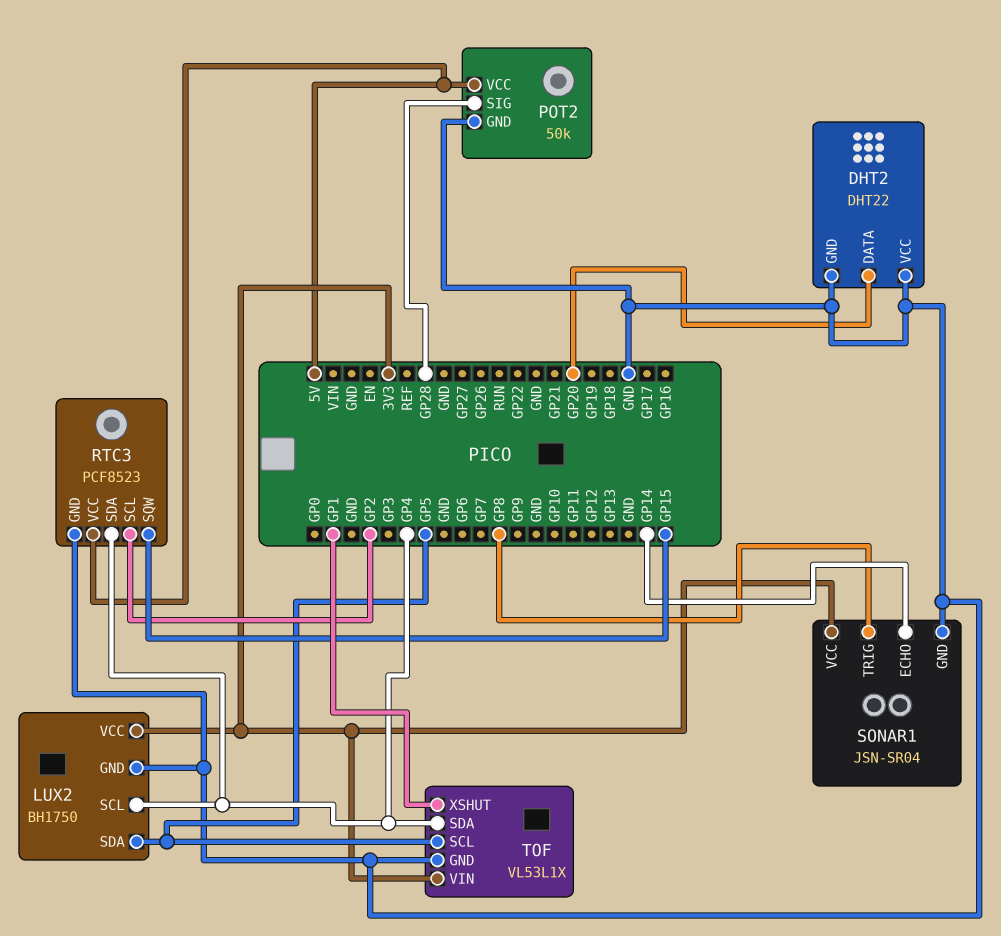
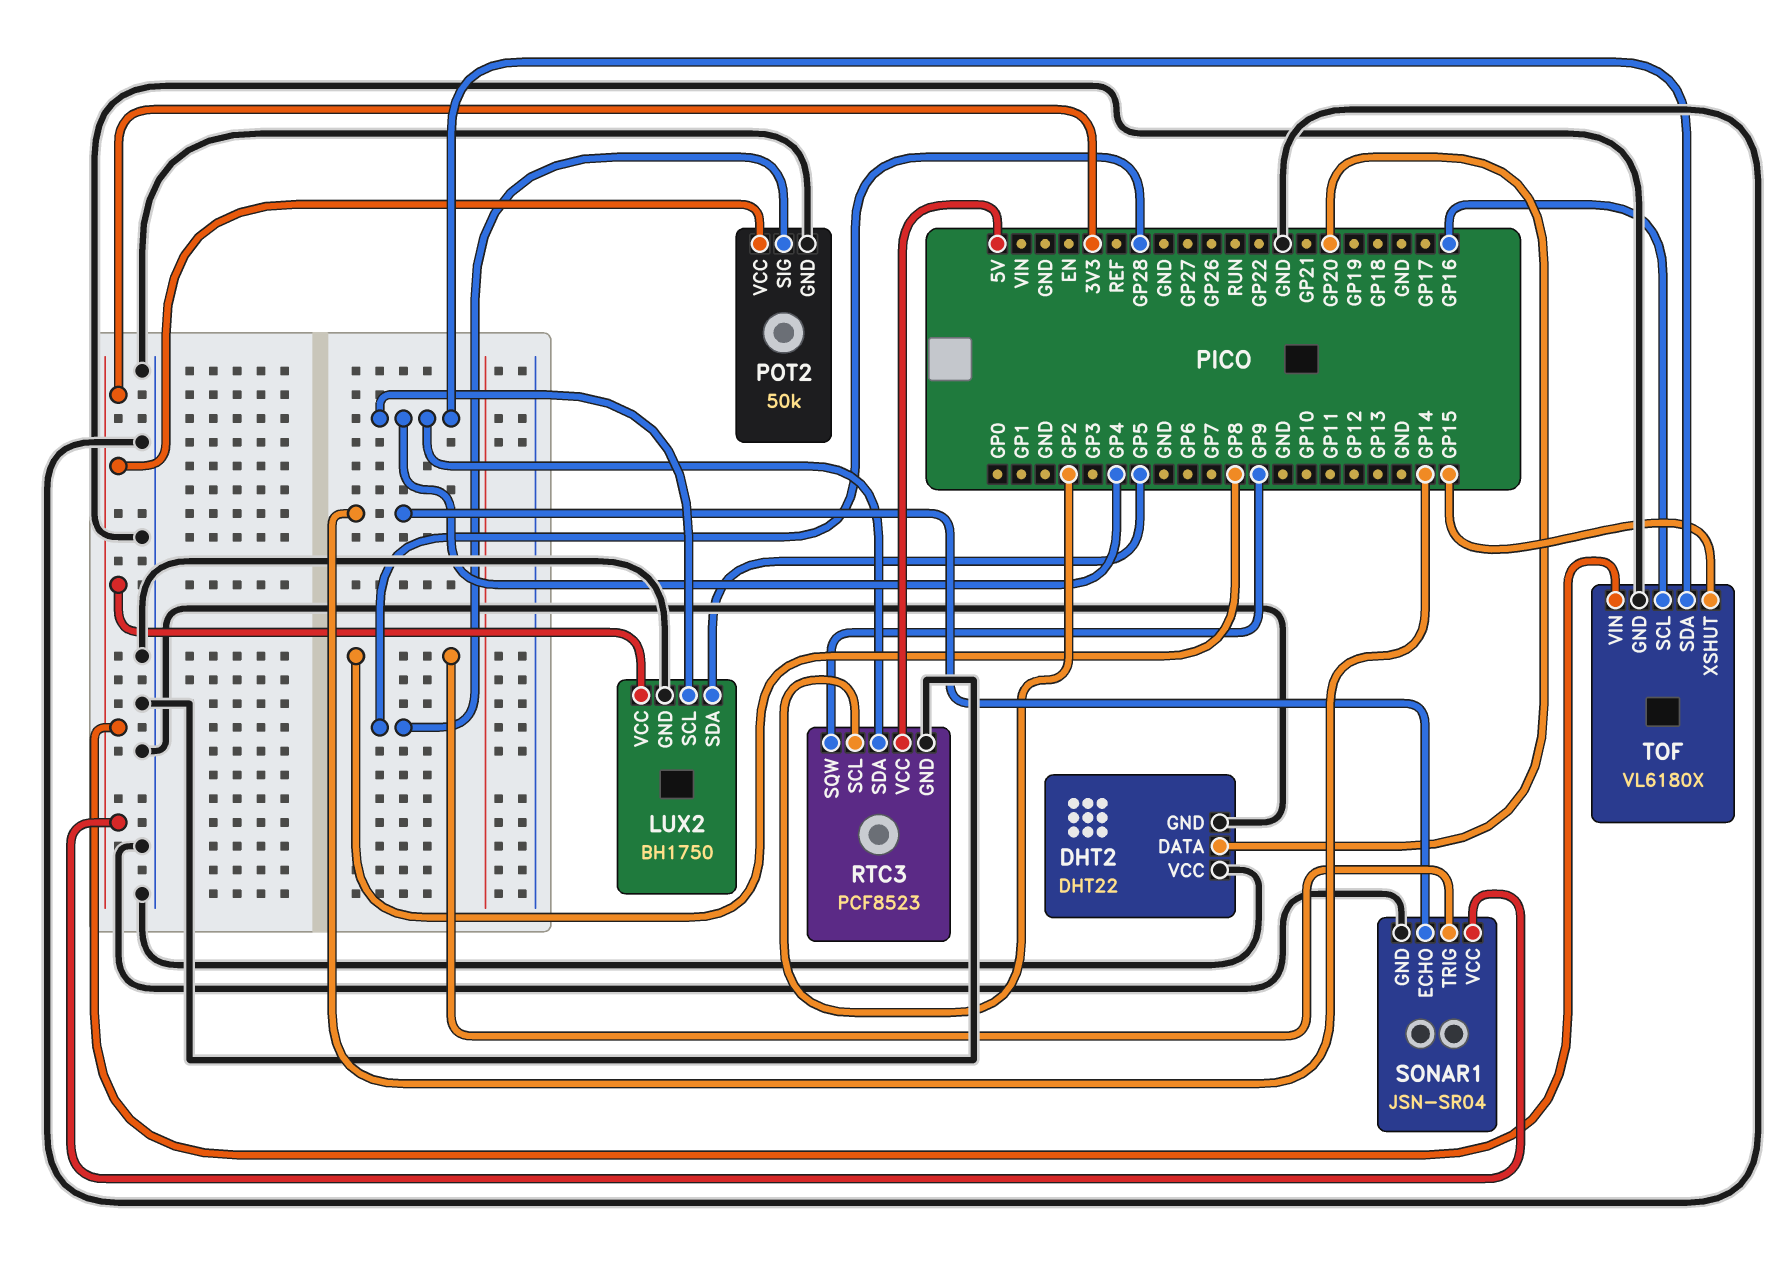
POT2 pin VCC: 5V -> 3V3
RTC3 pin SQW: GP15 -> GP9
TOF: VL53L1X -> VL6180X
TOF pin SCL: GP5 -> GP16
TOF pin XSHUT: GP1 -> GP15

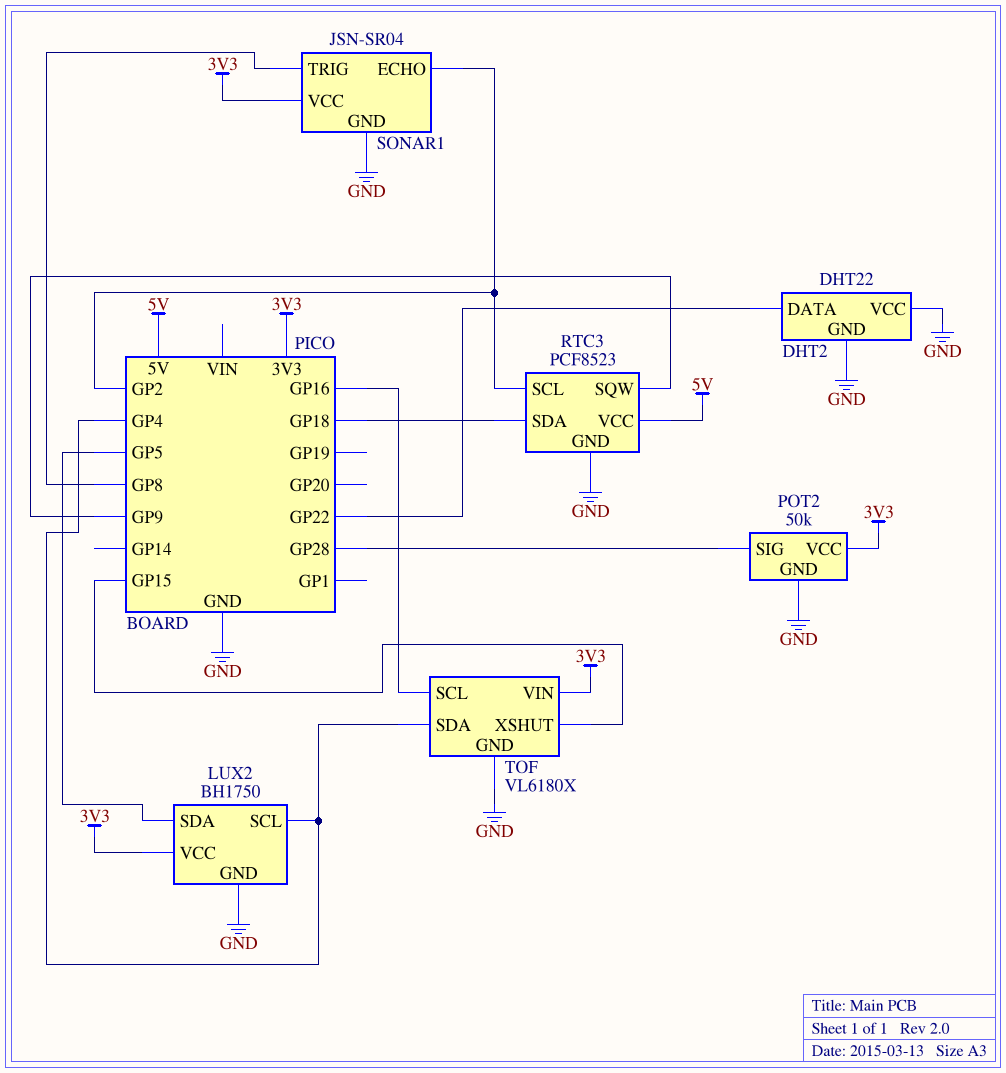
DHT2 pin DATA: GP20 -> GP22
RTC3 pin SDA: GP4 -> GP18
SONAR1 pin ECHO: GP14 -> GP2

